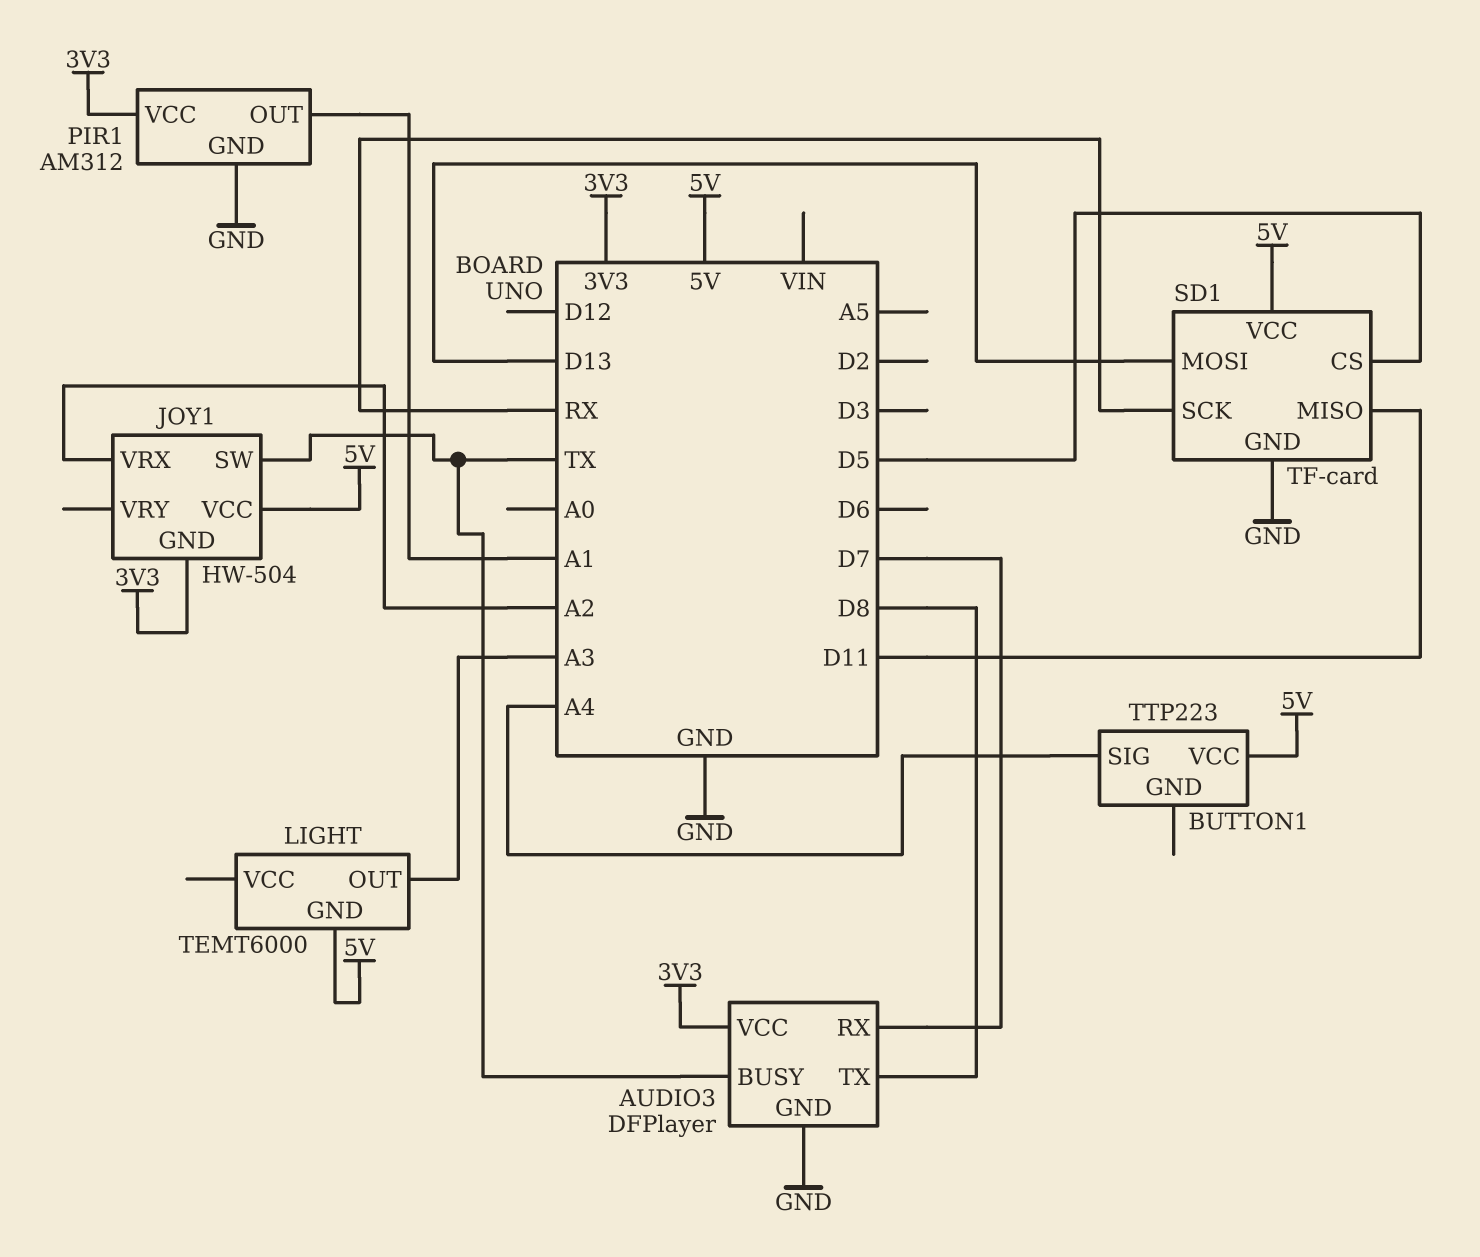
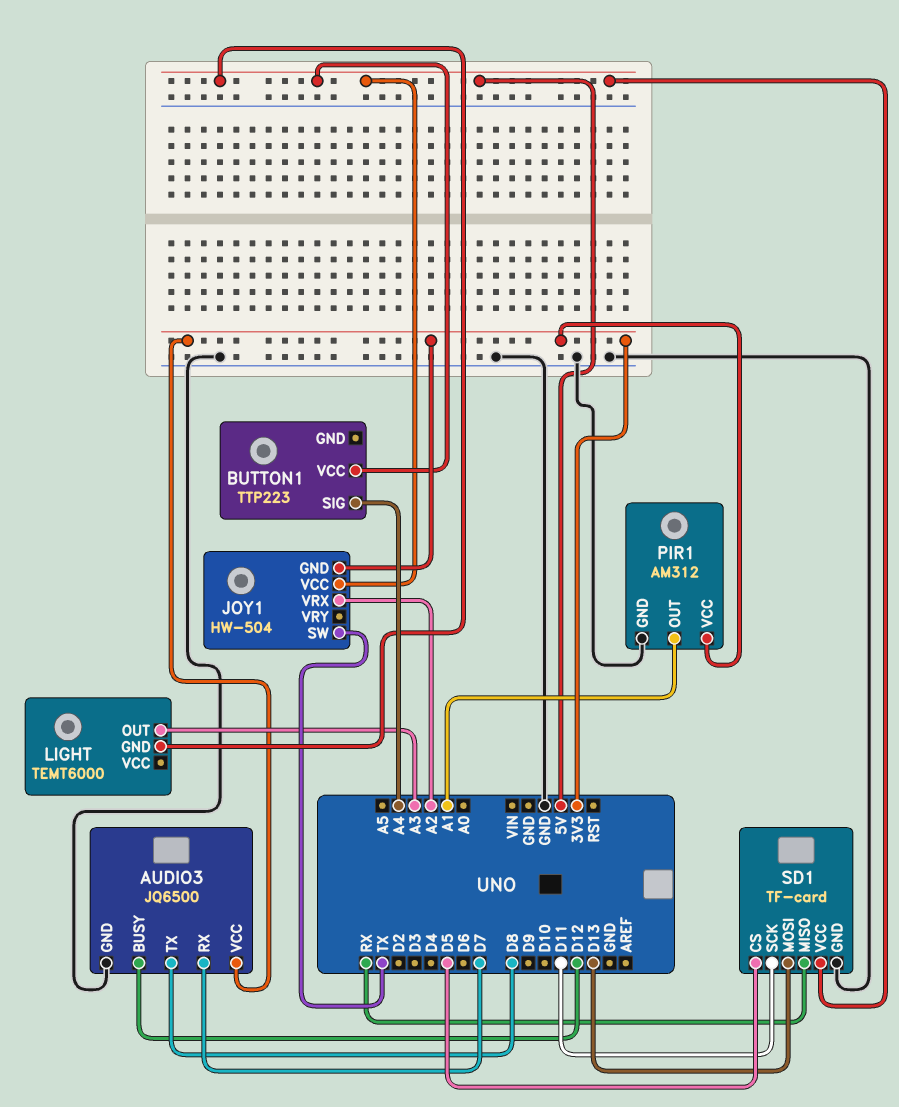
AUDIO3: DFPlayer -> JQ6500
AUDIO3 pin BUSY: TX -> D12
SD1 pin MISO: D11 -> RX
SD1 pin SCK: RX -> D11

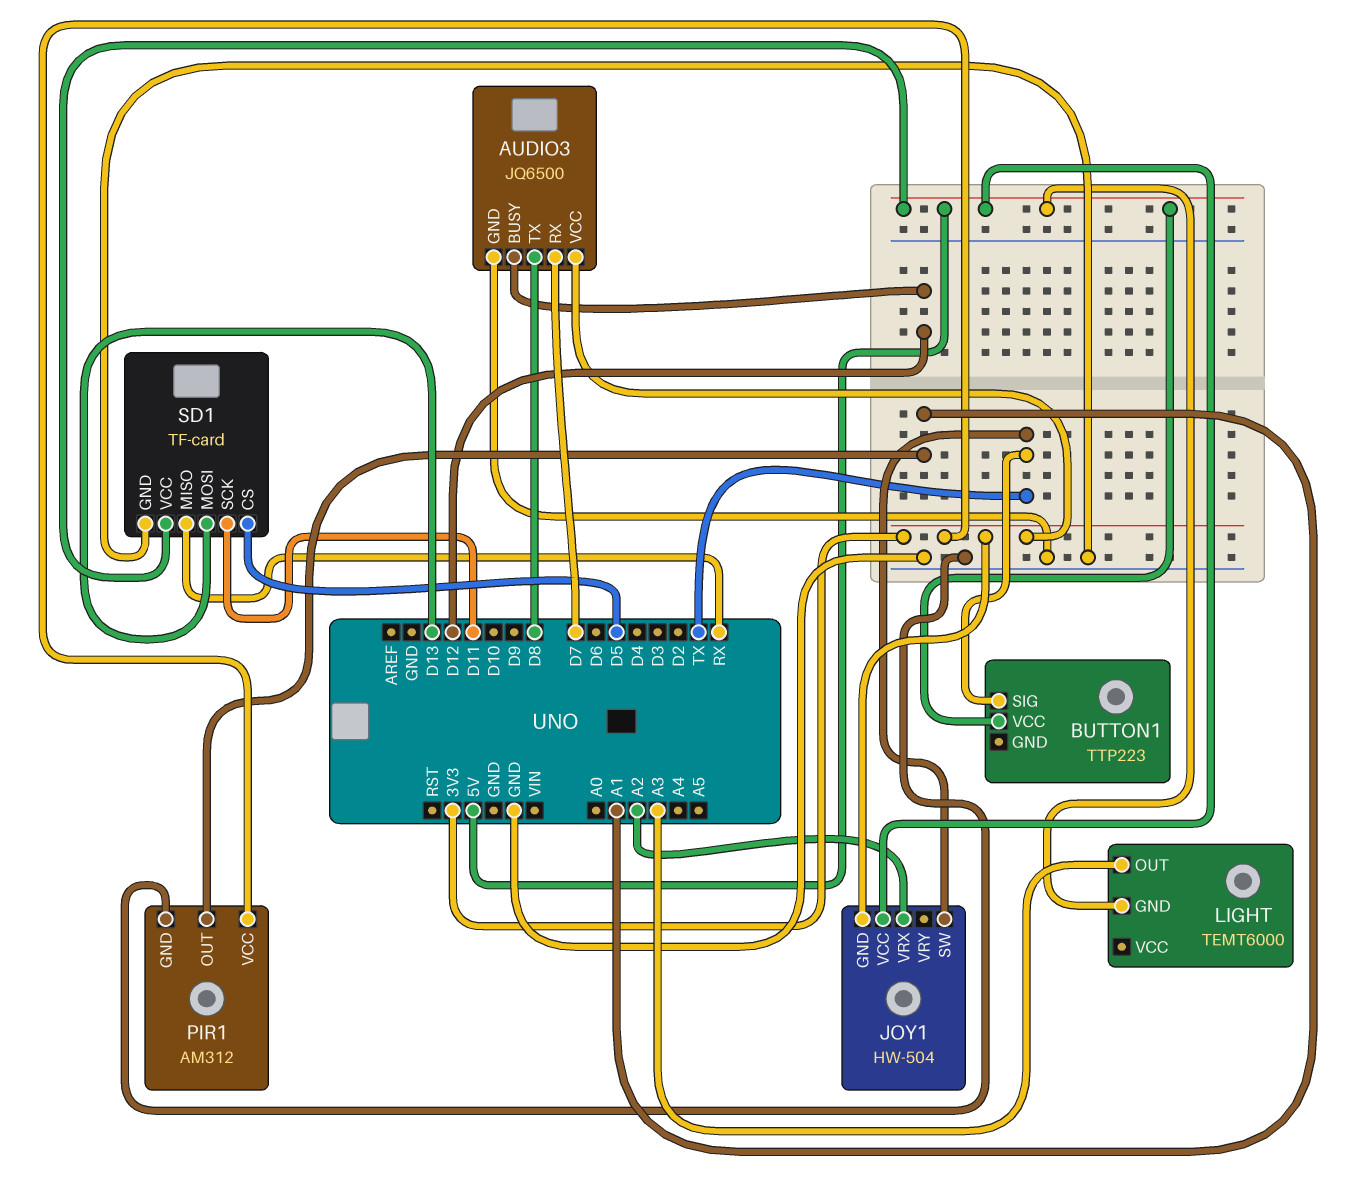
BUTTON1 pin SIG: A4 -> TX

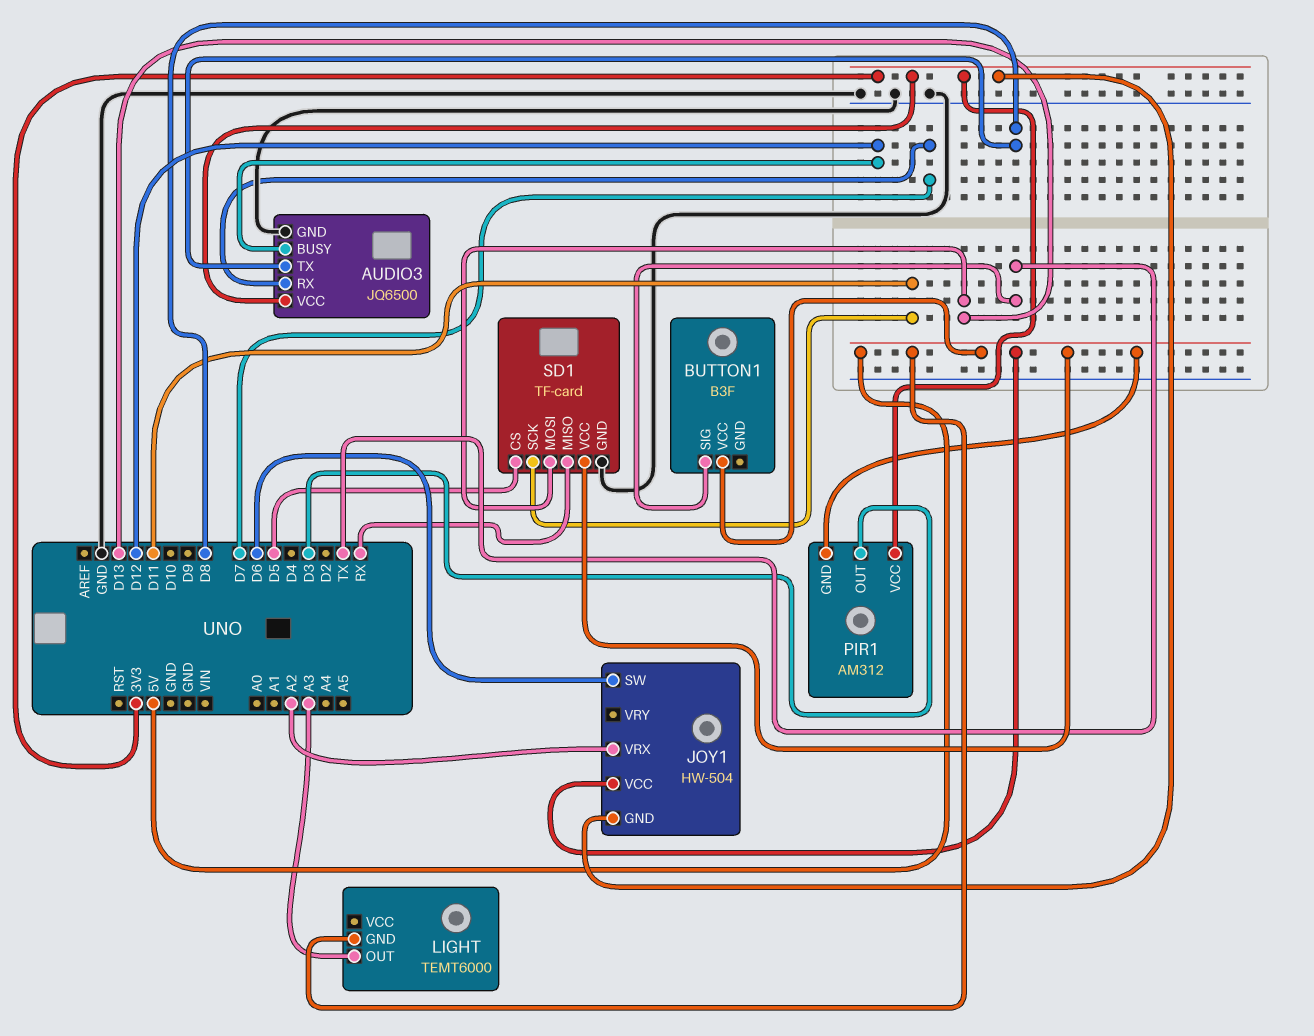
BUTTON1: TTP223 -> B3F
JOY1 pin SW: TX -> D6
PIR1 pin GND: GND -> 5V
PIR1 pin OUT: A1 -> D3

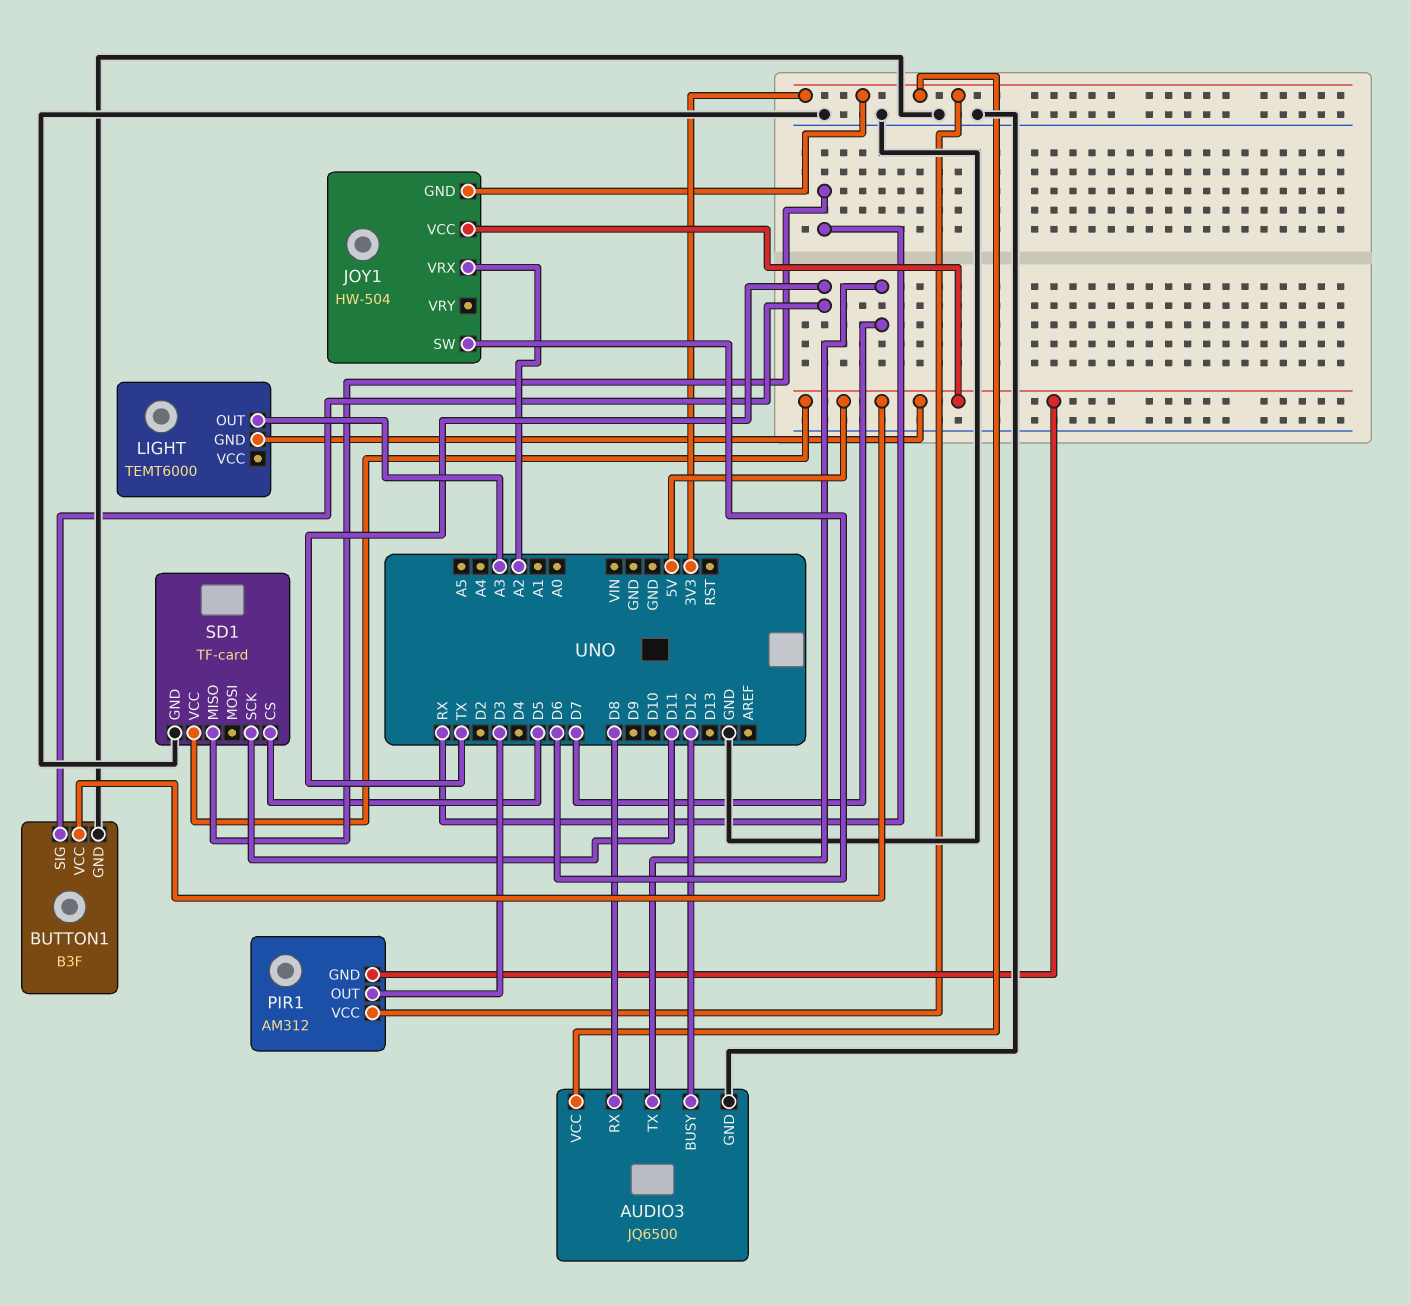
AUDIO3 pin RX: D7 -> D8
AUDIO3 pin TX: D8 -> D7
BUTTON1 pin GND: none -> GND
SD1 pin MOSI: D13 -> none

